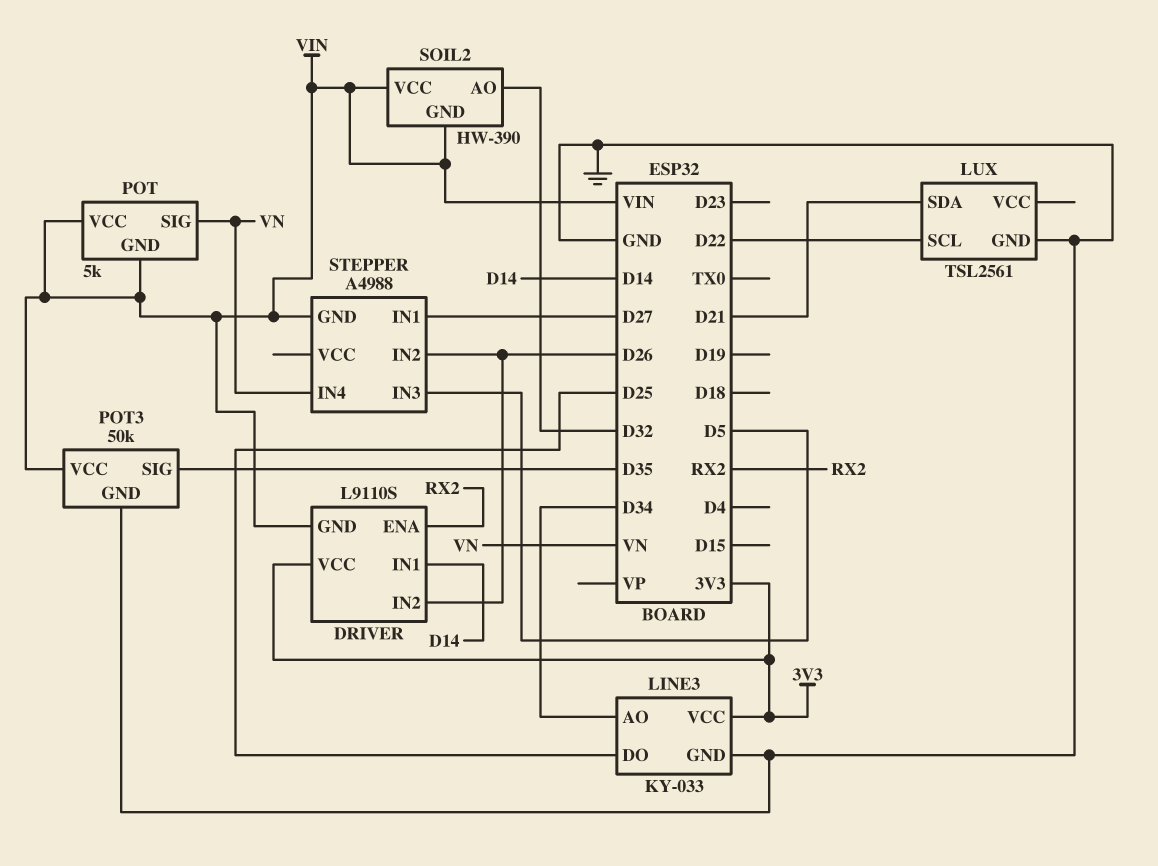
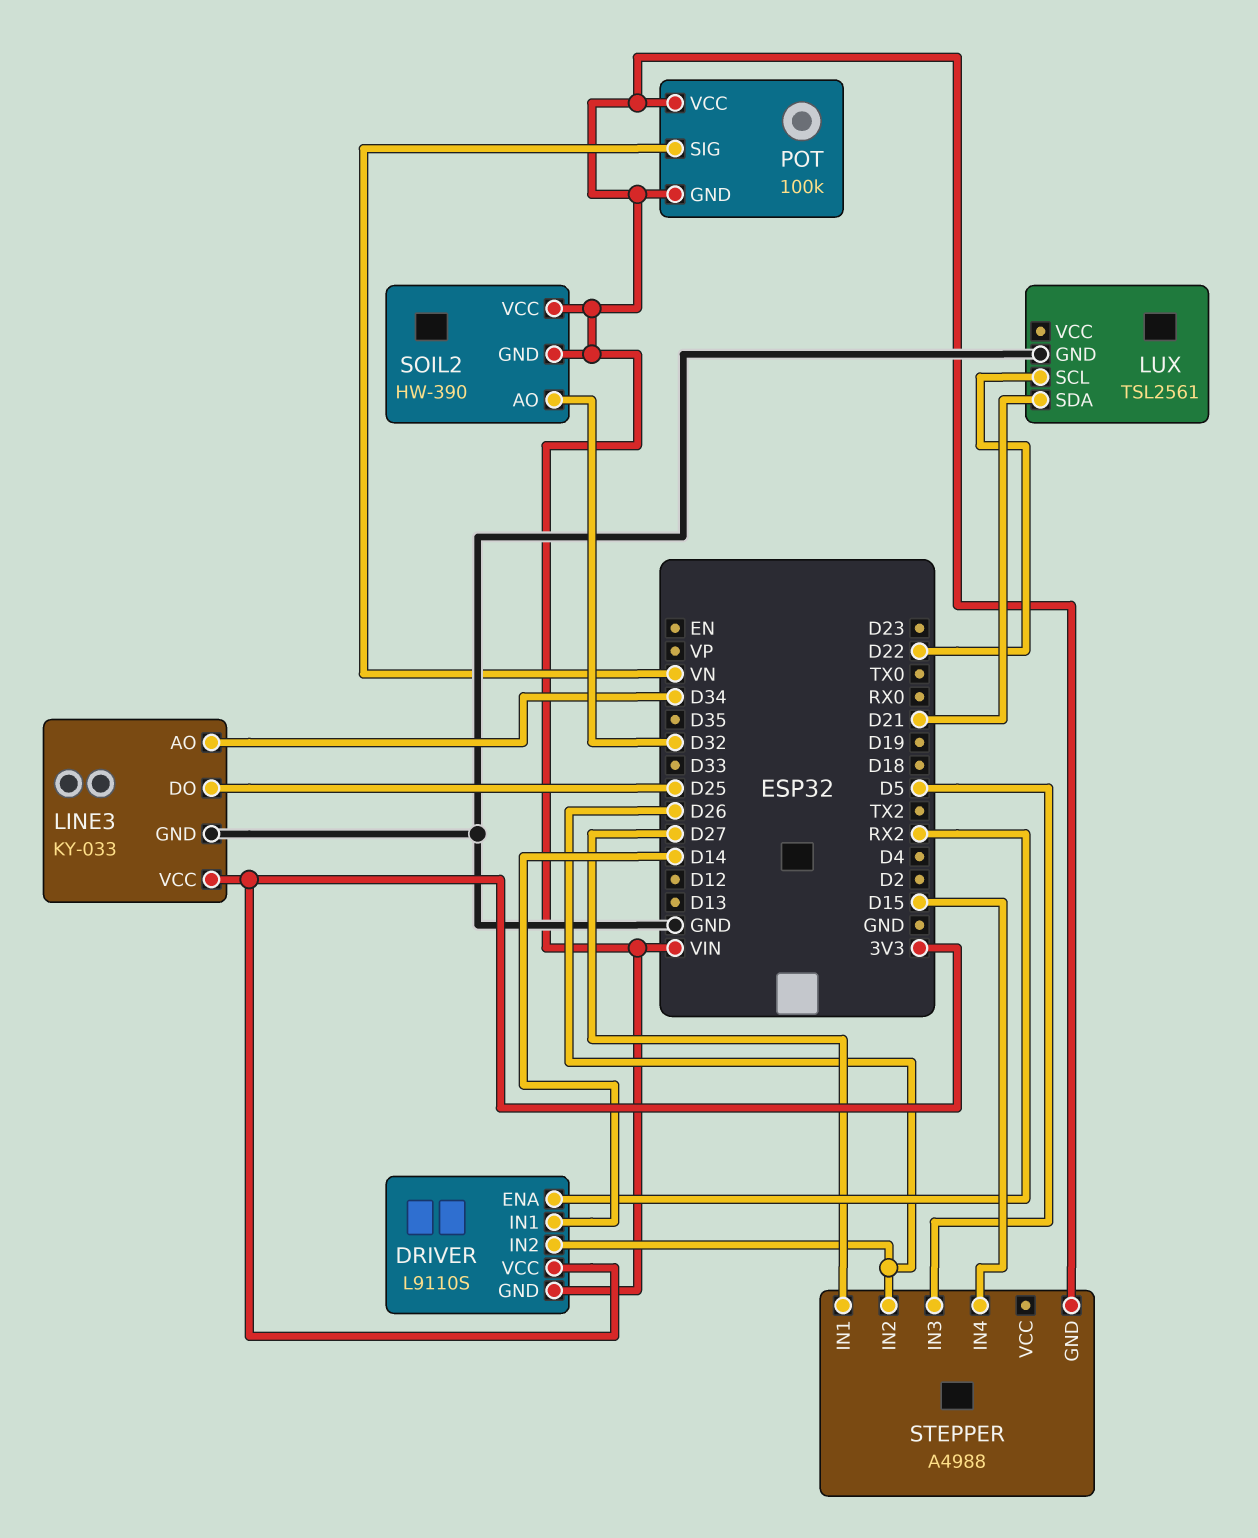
POT: 5k -> 100k
POT3: 50k -> none
POT3 pin GND: GND -> none
POT3 pin SIG: D35 -> none
POT3 pin VCC: VIN -> none
STEPPER pin IN4: VN -> D15

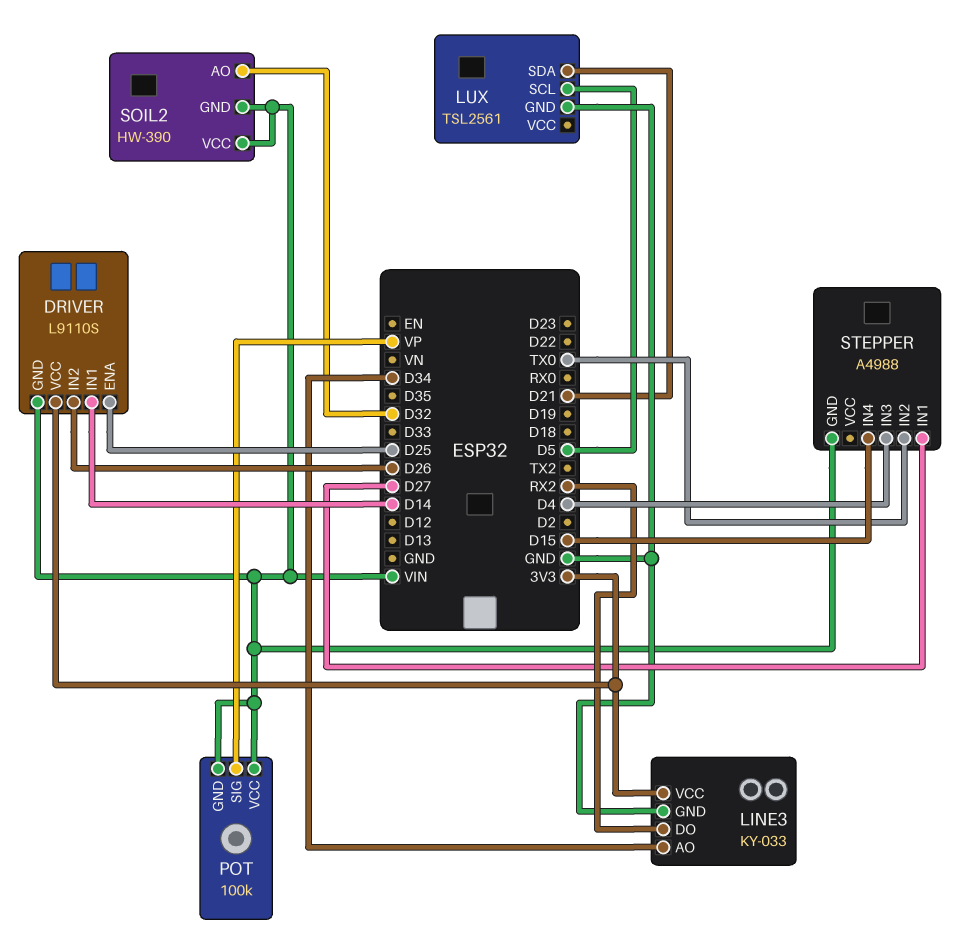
DRIVER pin ENA: RX2 -> D25
LINE3 pin DO: D25 -> RX2
LUX pin SCL: D22 -> D5
POT pin SIG: VN -> VP
STEPPER pin IN2: D26 -> TX0
STEPPER pin IN3: D5 -> D4

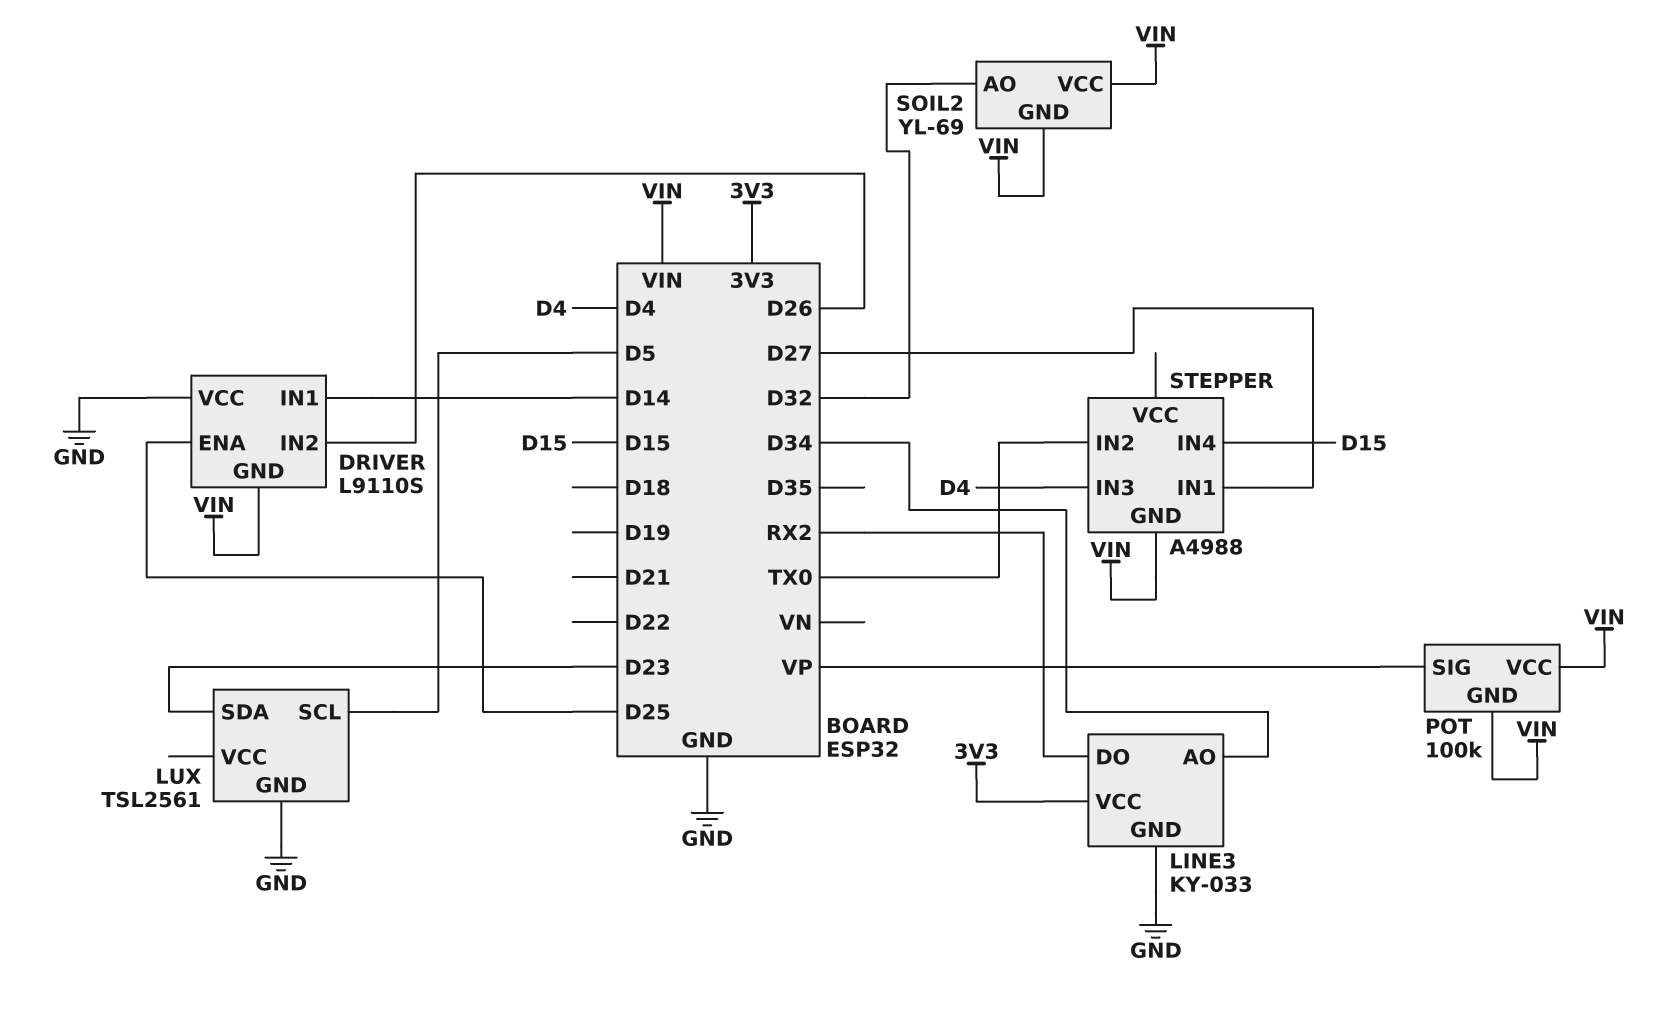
DRIVER pin VCC: 3V3 -> GND
LUX pin SDA: D21 -> D23
SOIL2: HW-390 -> YL-69

